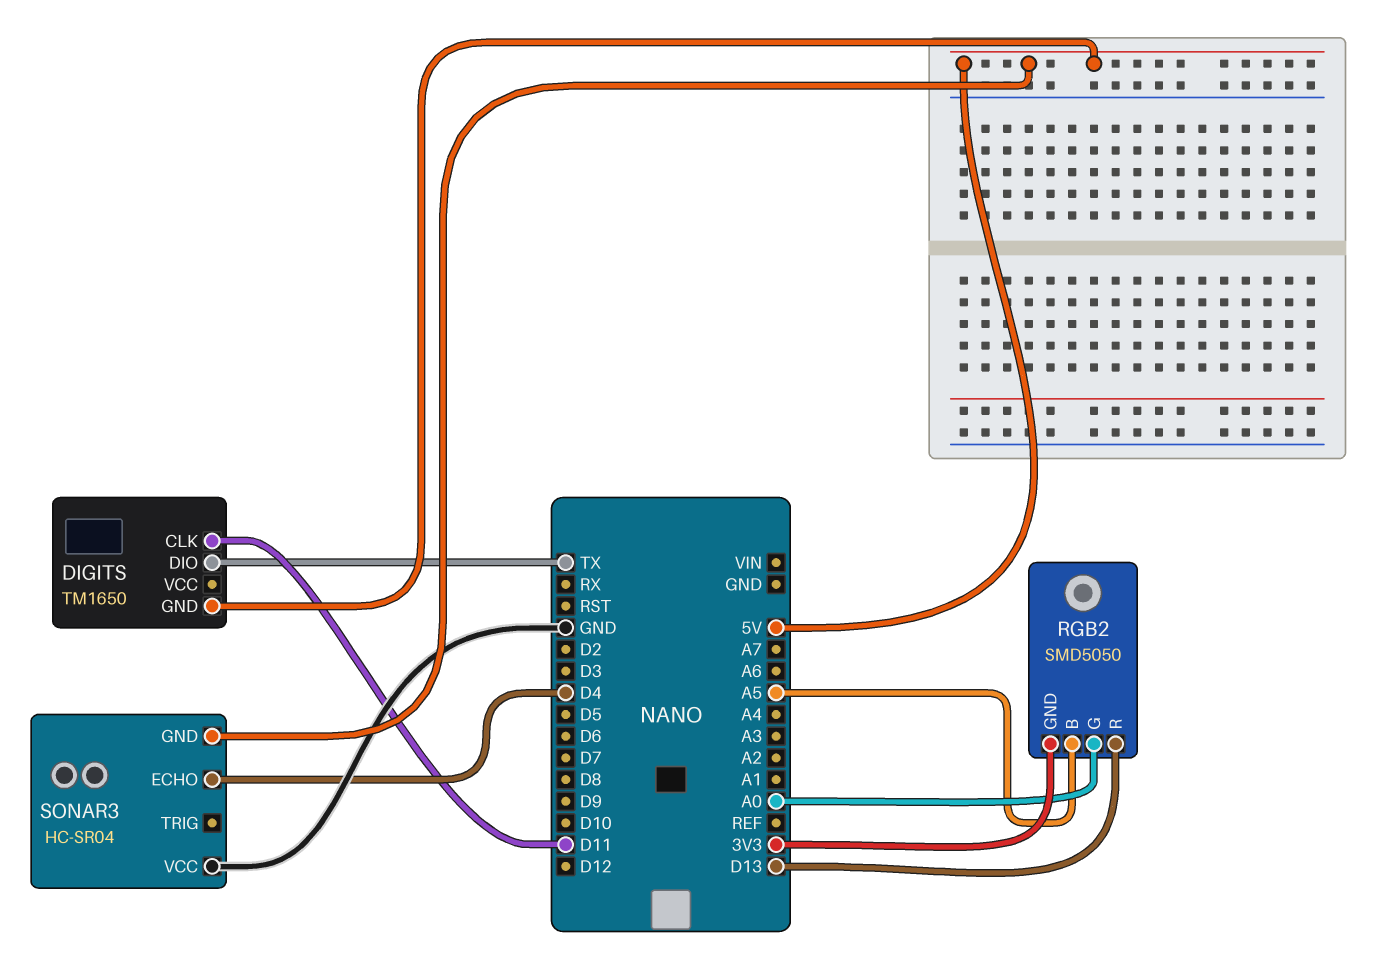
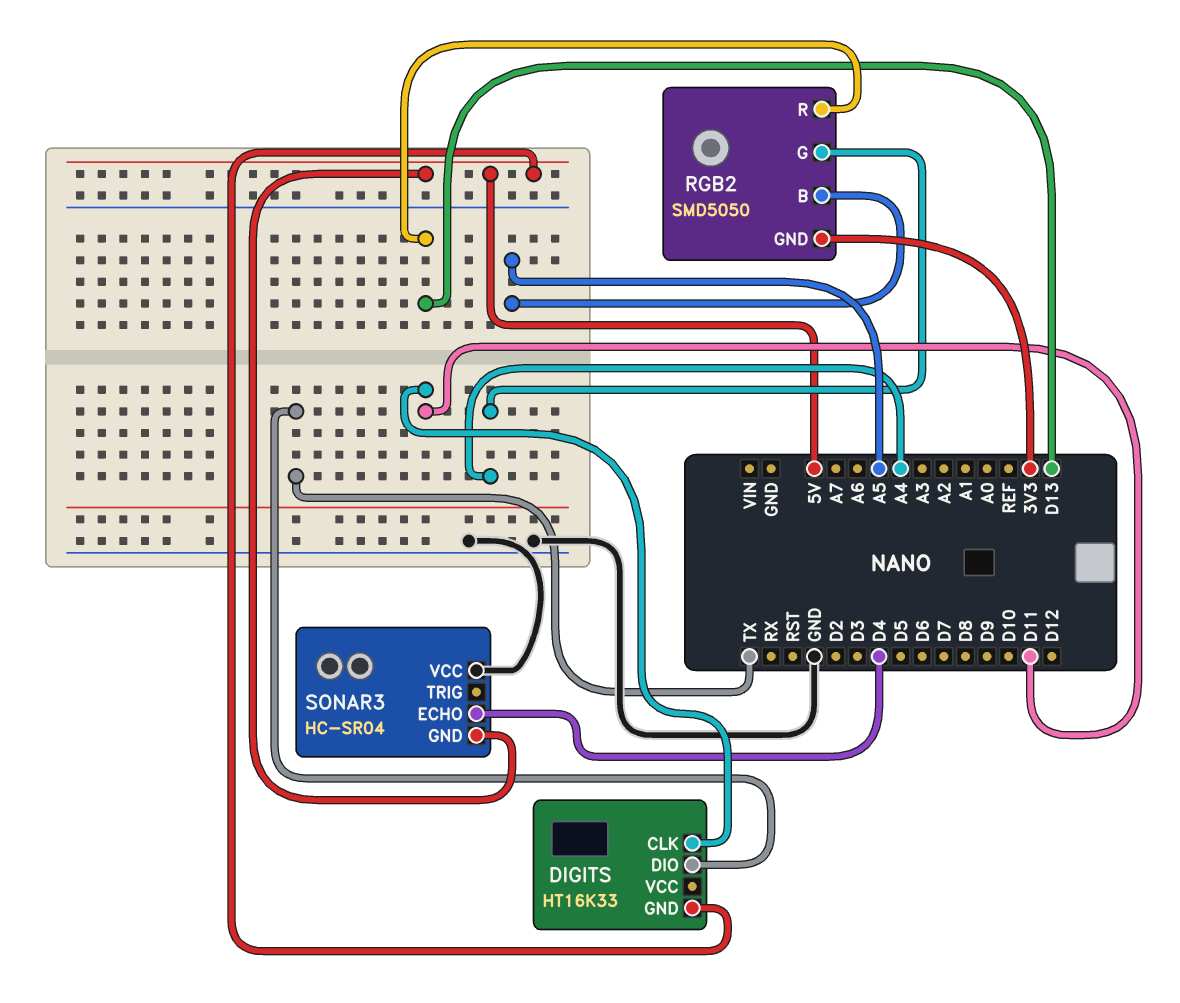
DIGITS: TM1650 -> HT16K33
RGB2 pin G: A0 -> A4

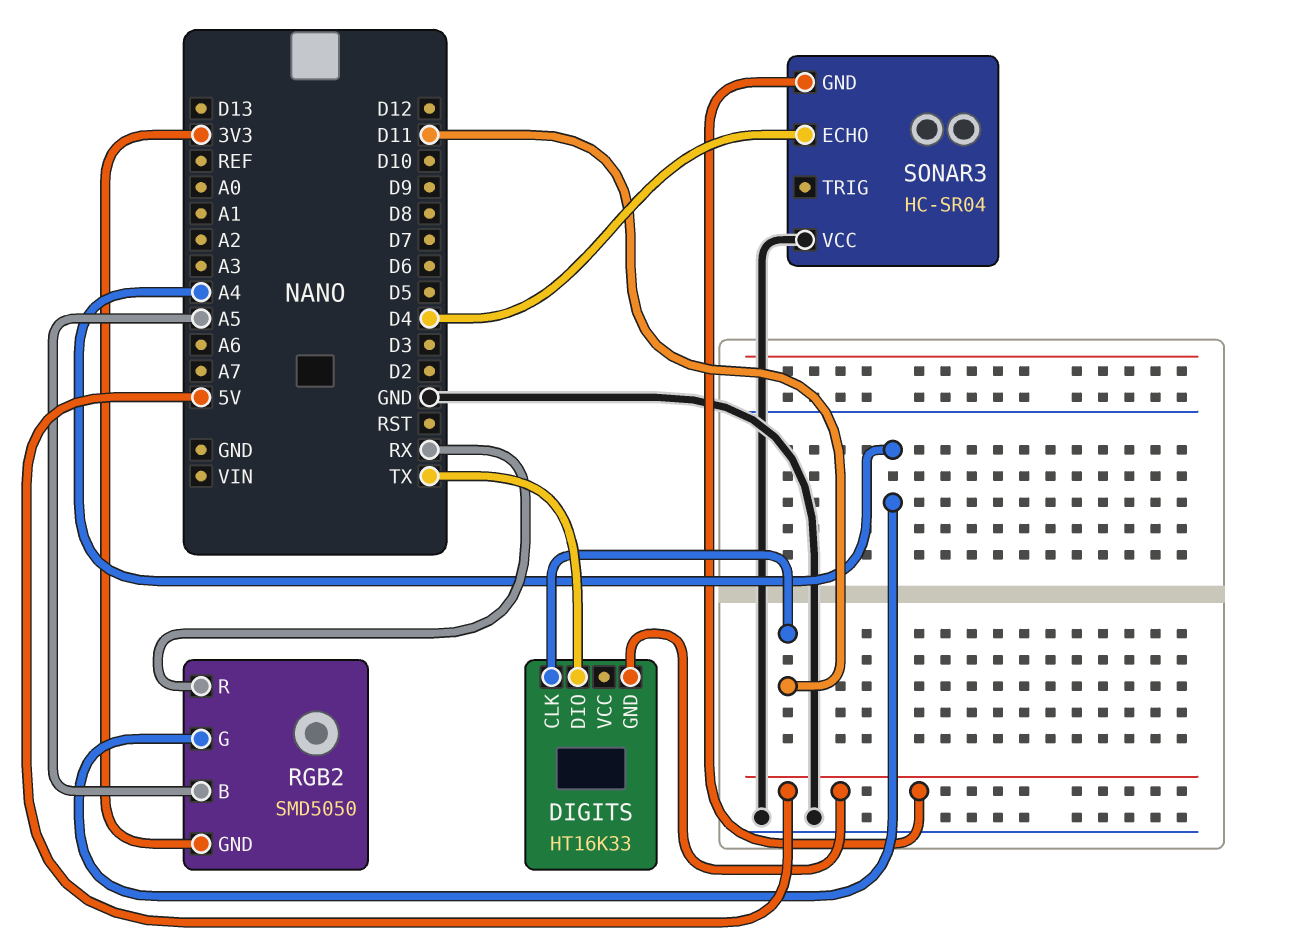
RGB2 pin R: D13 -> RX

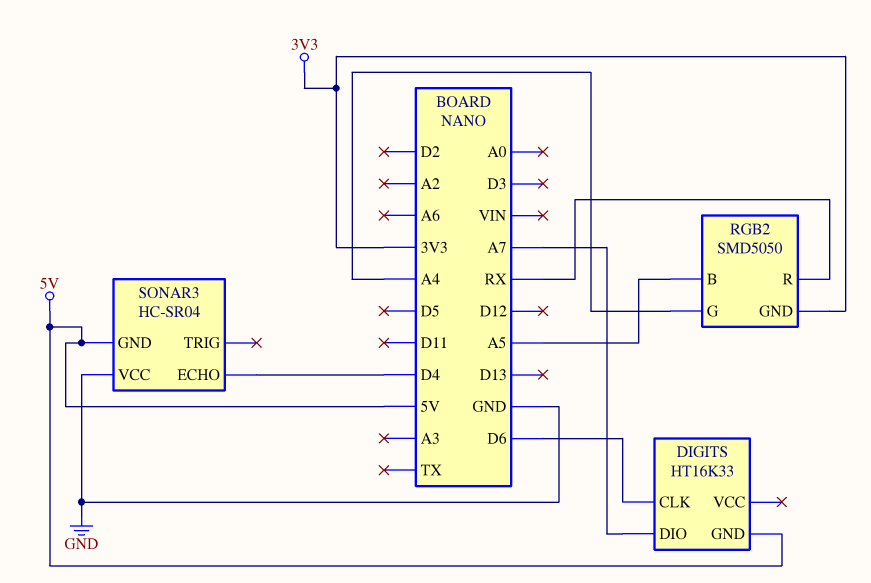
DIGITS pin CLK: D11 -> D6
DIGITS pin DIO: TX -> A7

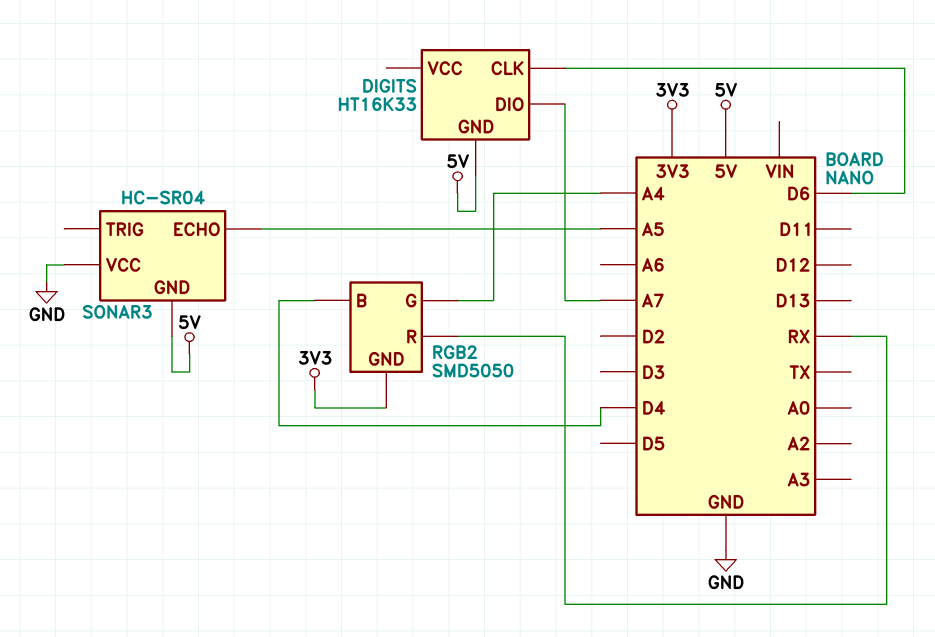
RGB2 pin B: A5 -> D4
SONAR3 pin ECHO: D4 -> A5

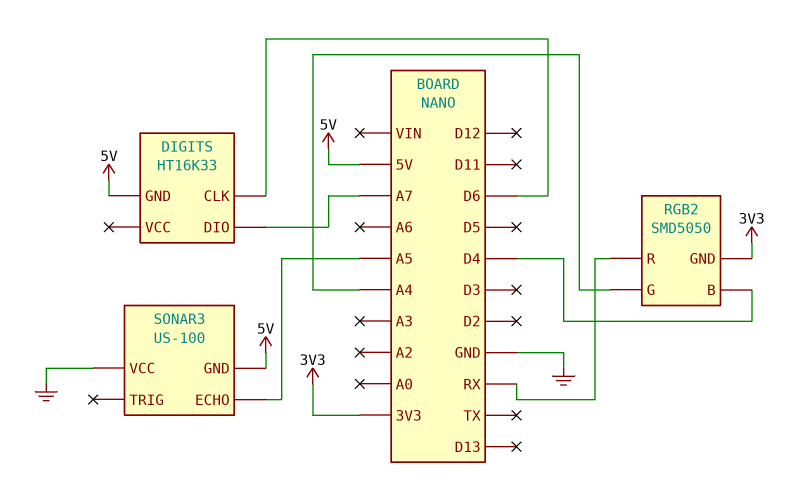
SONAR3: HC-SR04 -> US-100

